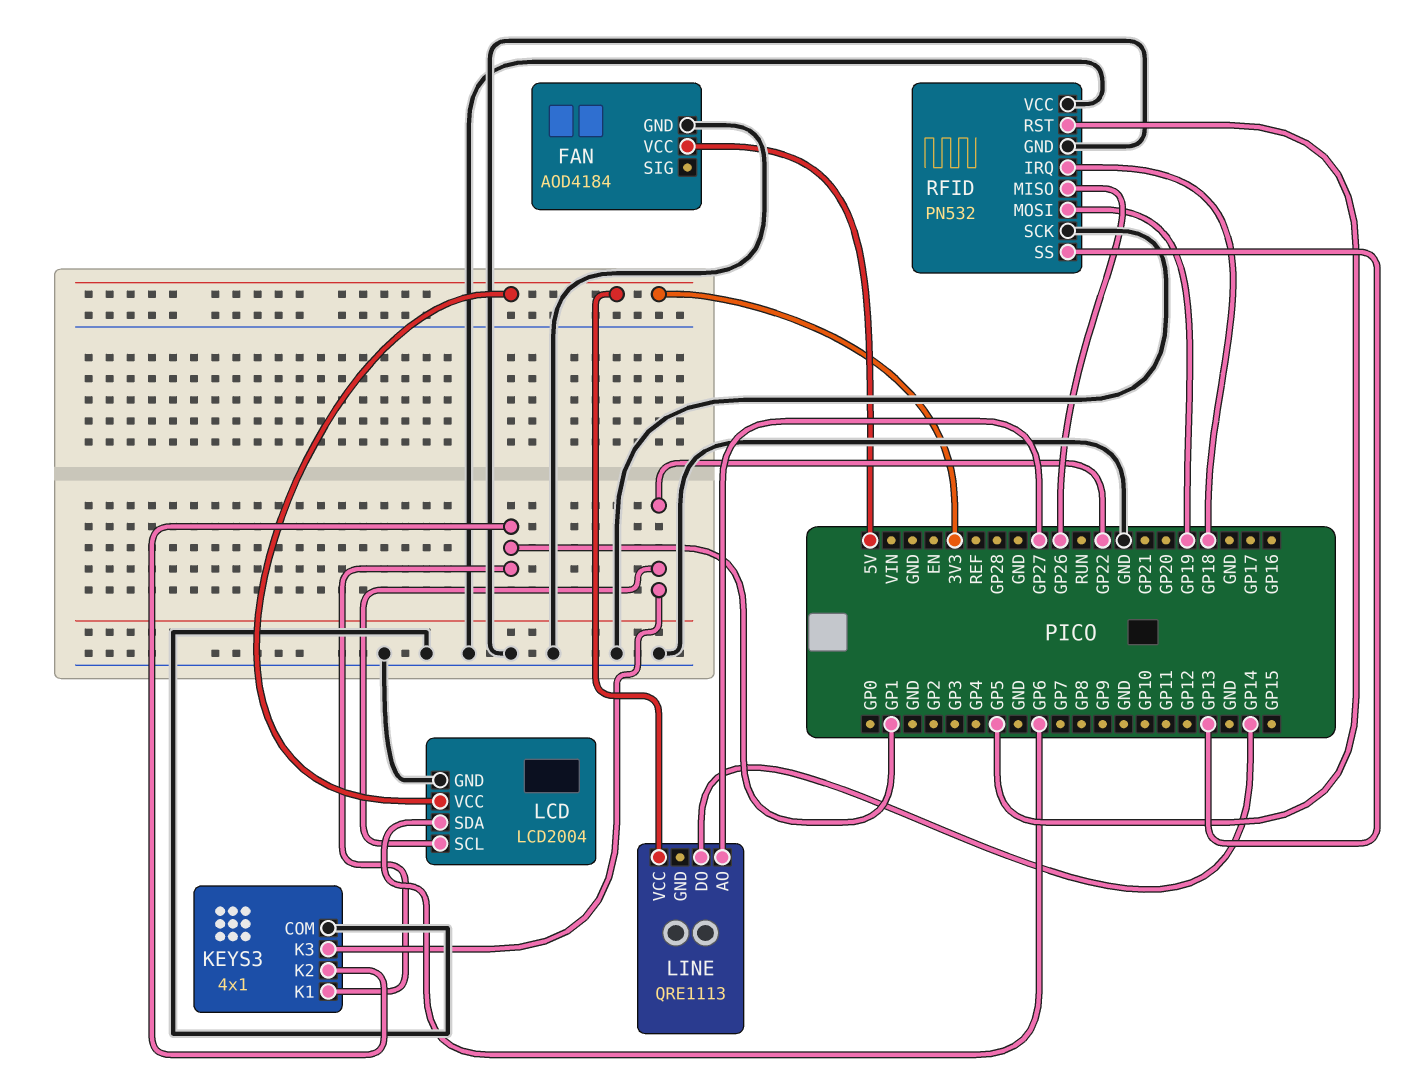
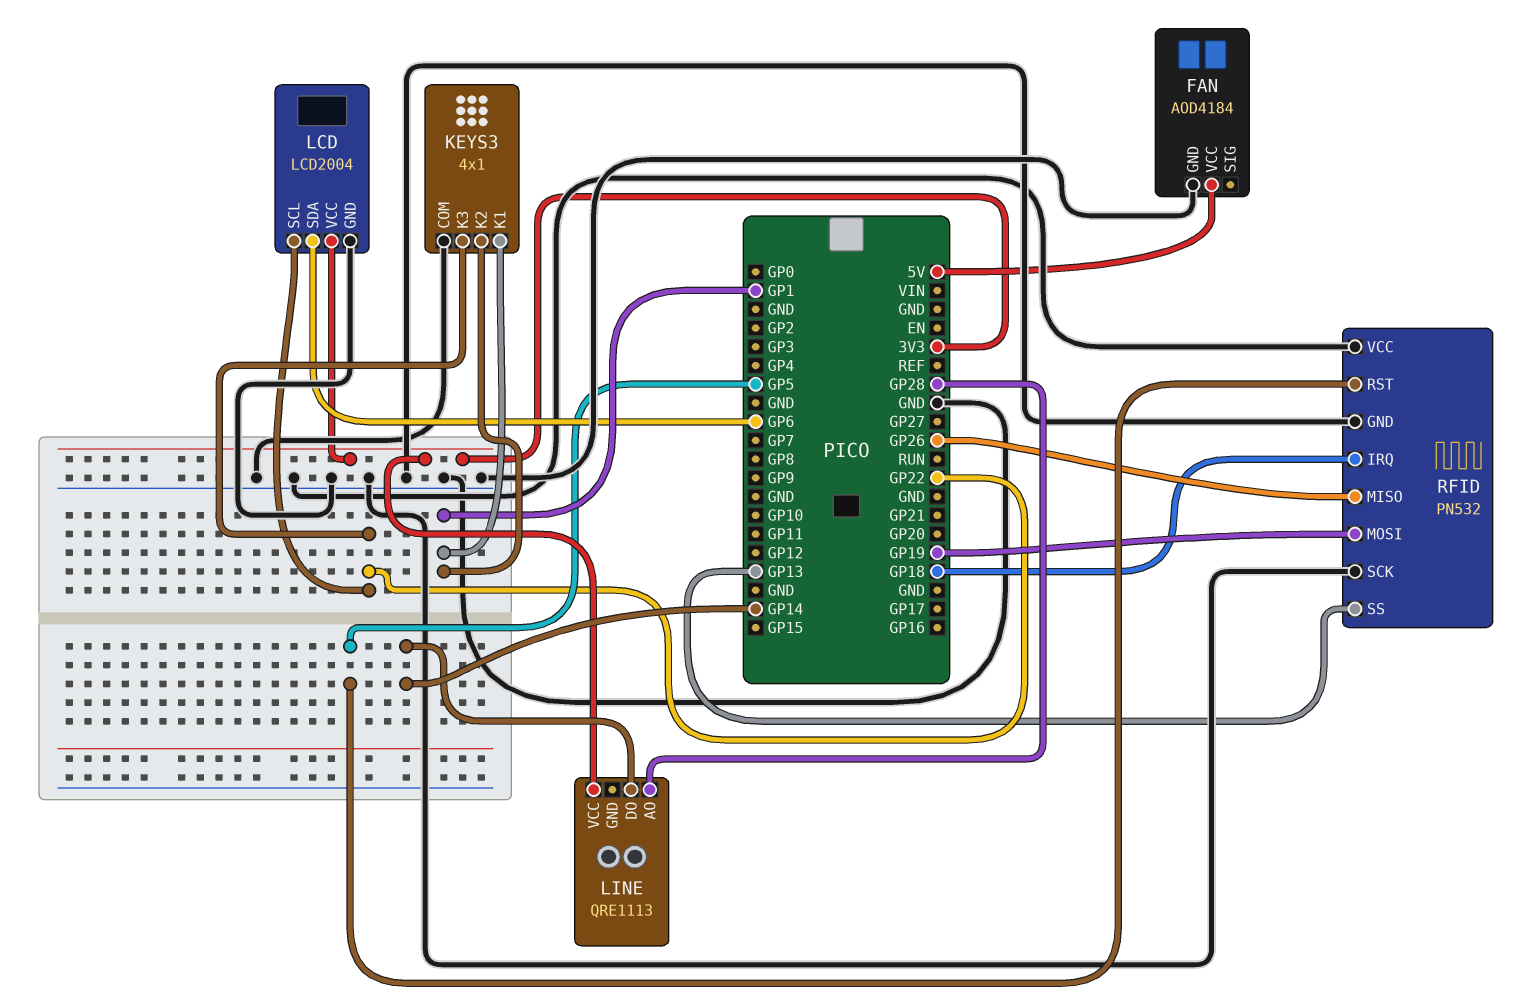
LINE pin AO: GP27 -> GP28

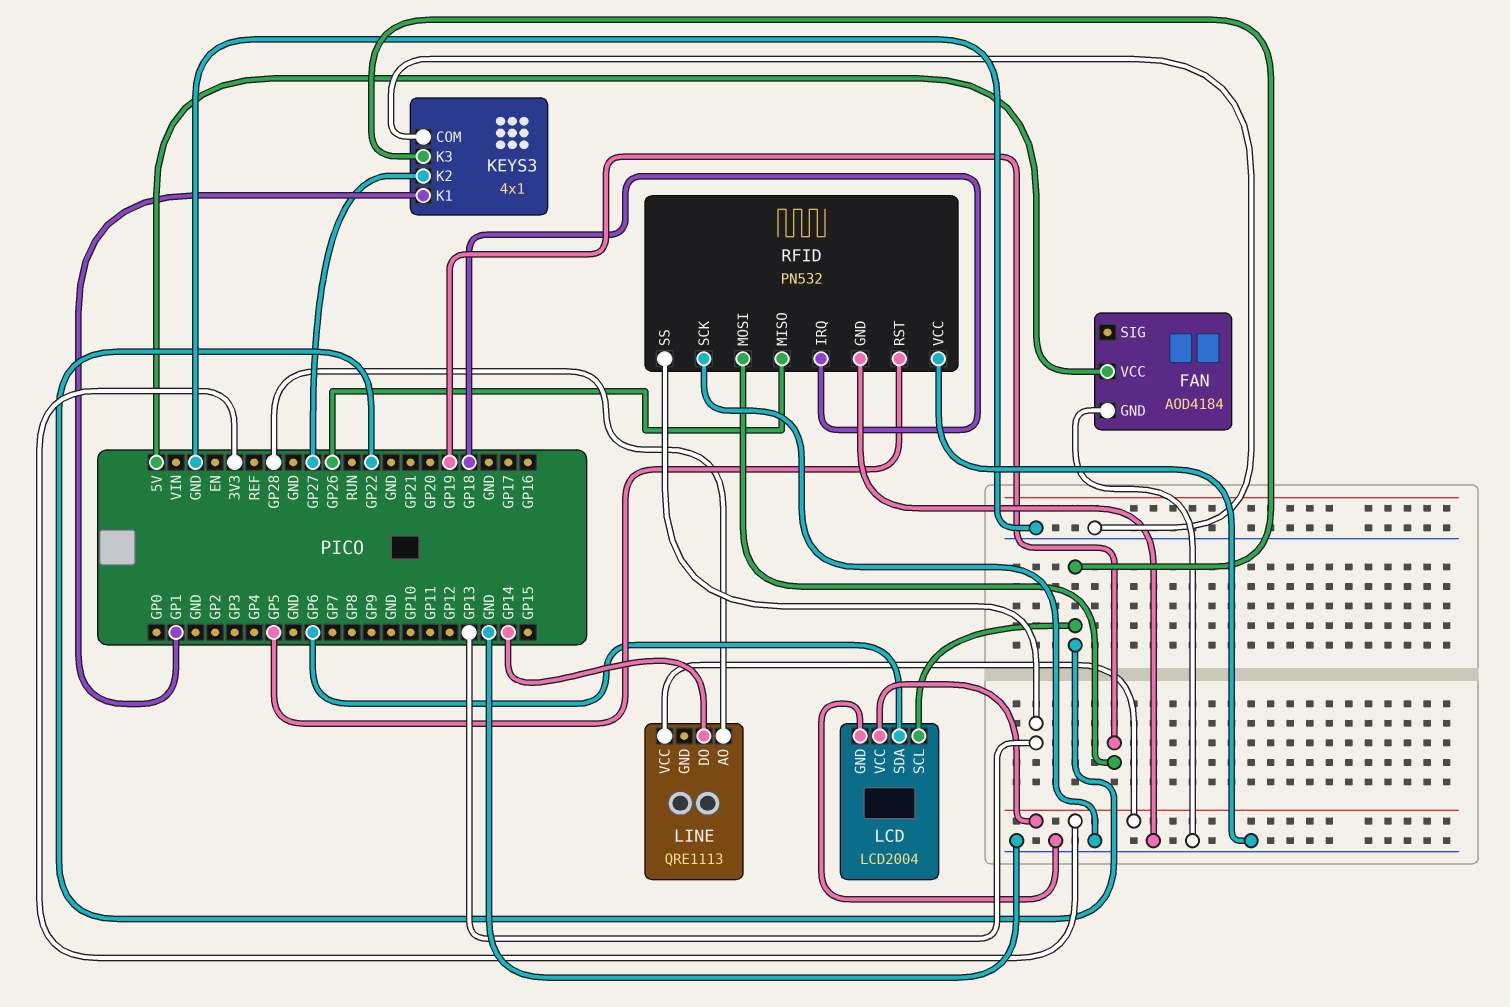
KEYS3 pin K2: GP1 -> GP27

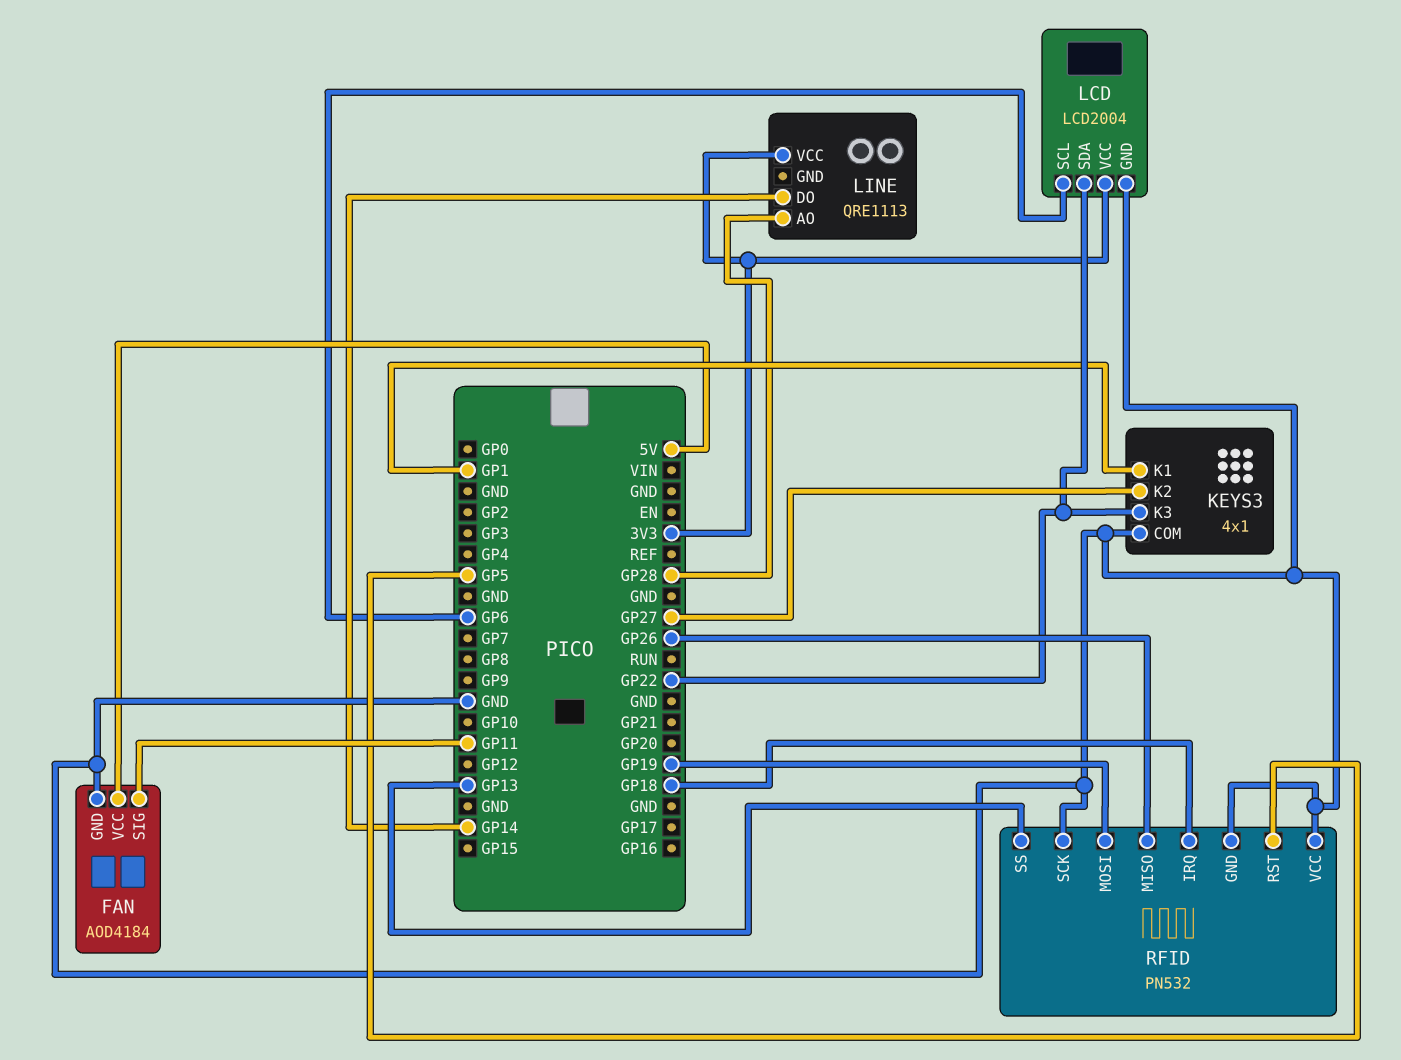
FAN pin SIG: none -> GP11
LCD pin SCL: GP22 -> GP6
LCD pin SDA: GP6 -> GP22

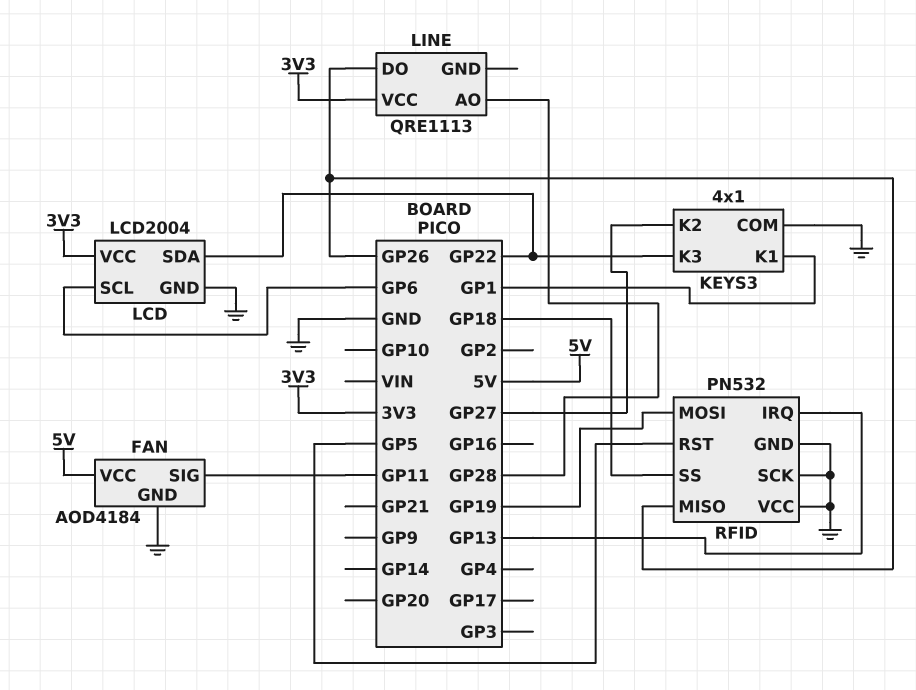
LINE pin DO: GP14 -> GP26
RFID pin IRQ: GP18 -> GP13
RFID pin SS: GP13 -> GP18

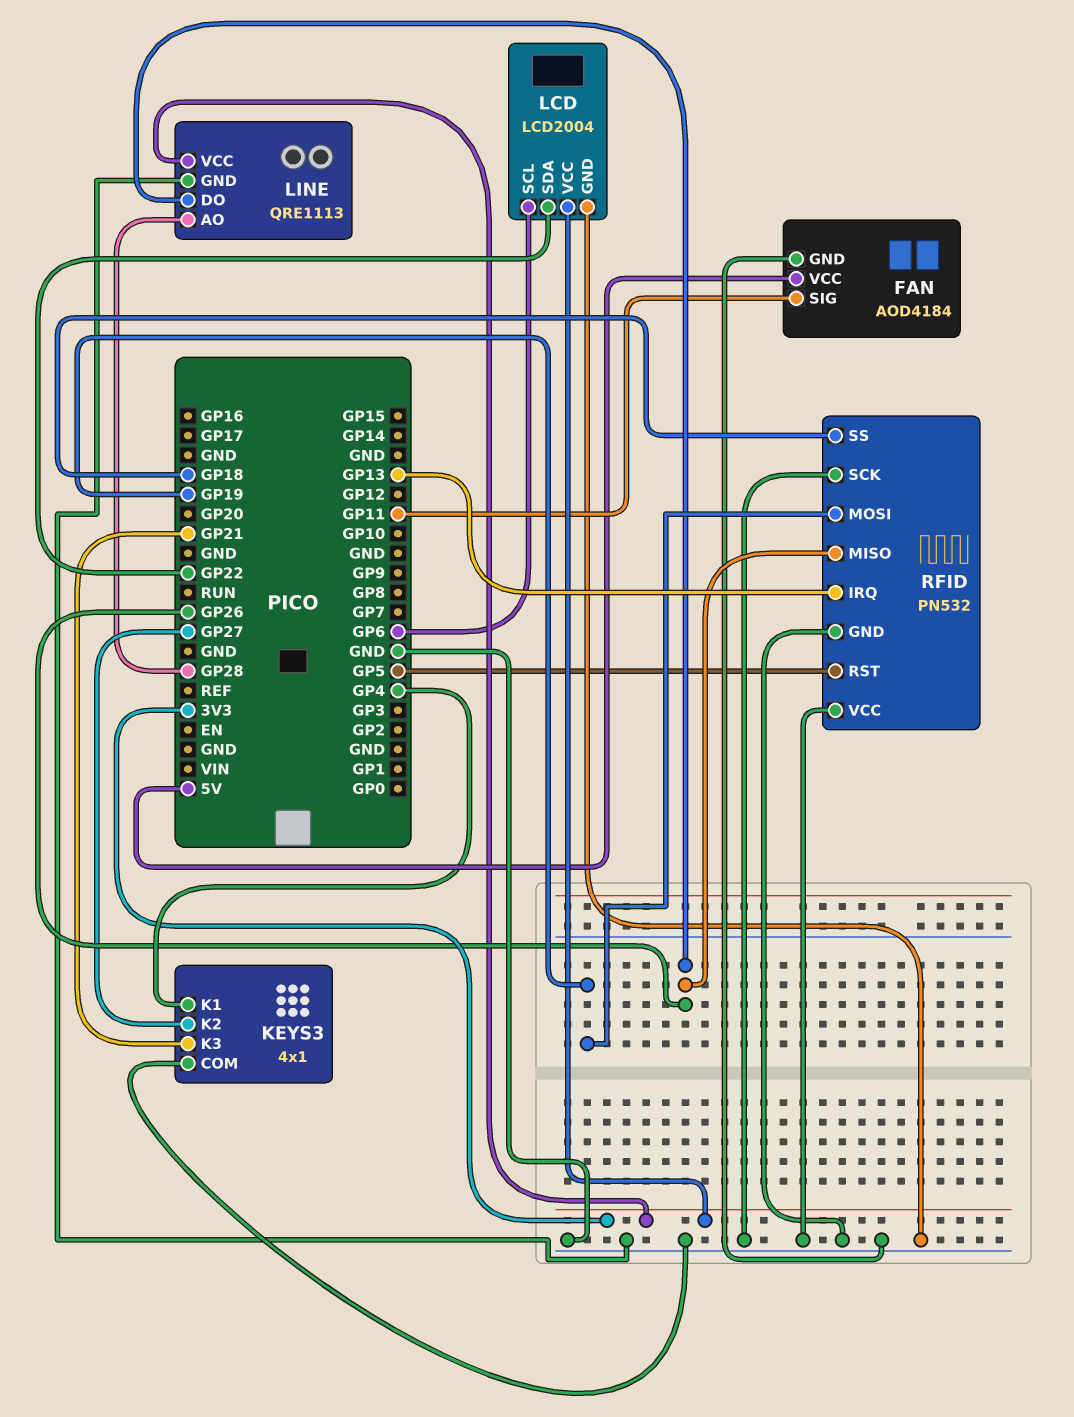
KEYS3 pin K1: GP1 -> GP4
KEYS3 pin K3: GP22 -> GP21
LINE pin GND: none -> GND

